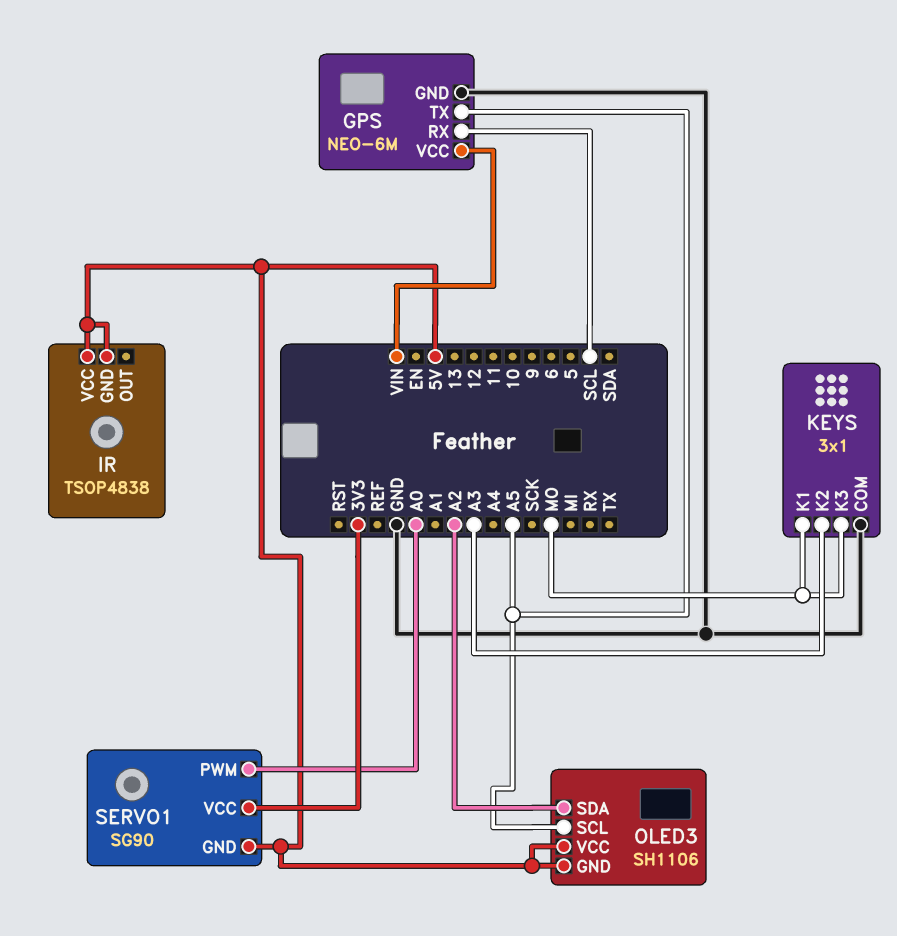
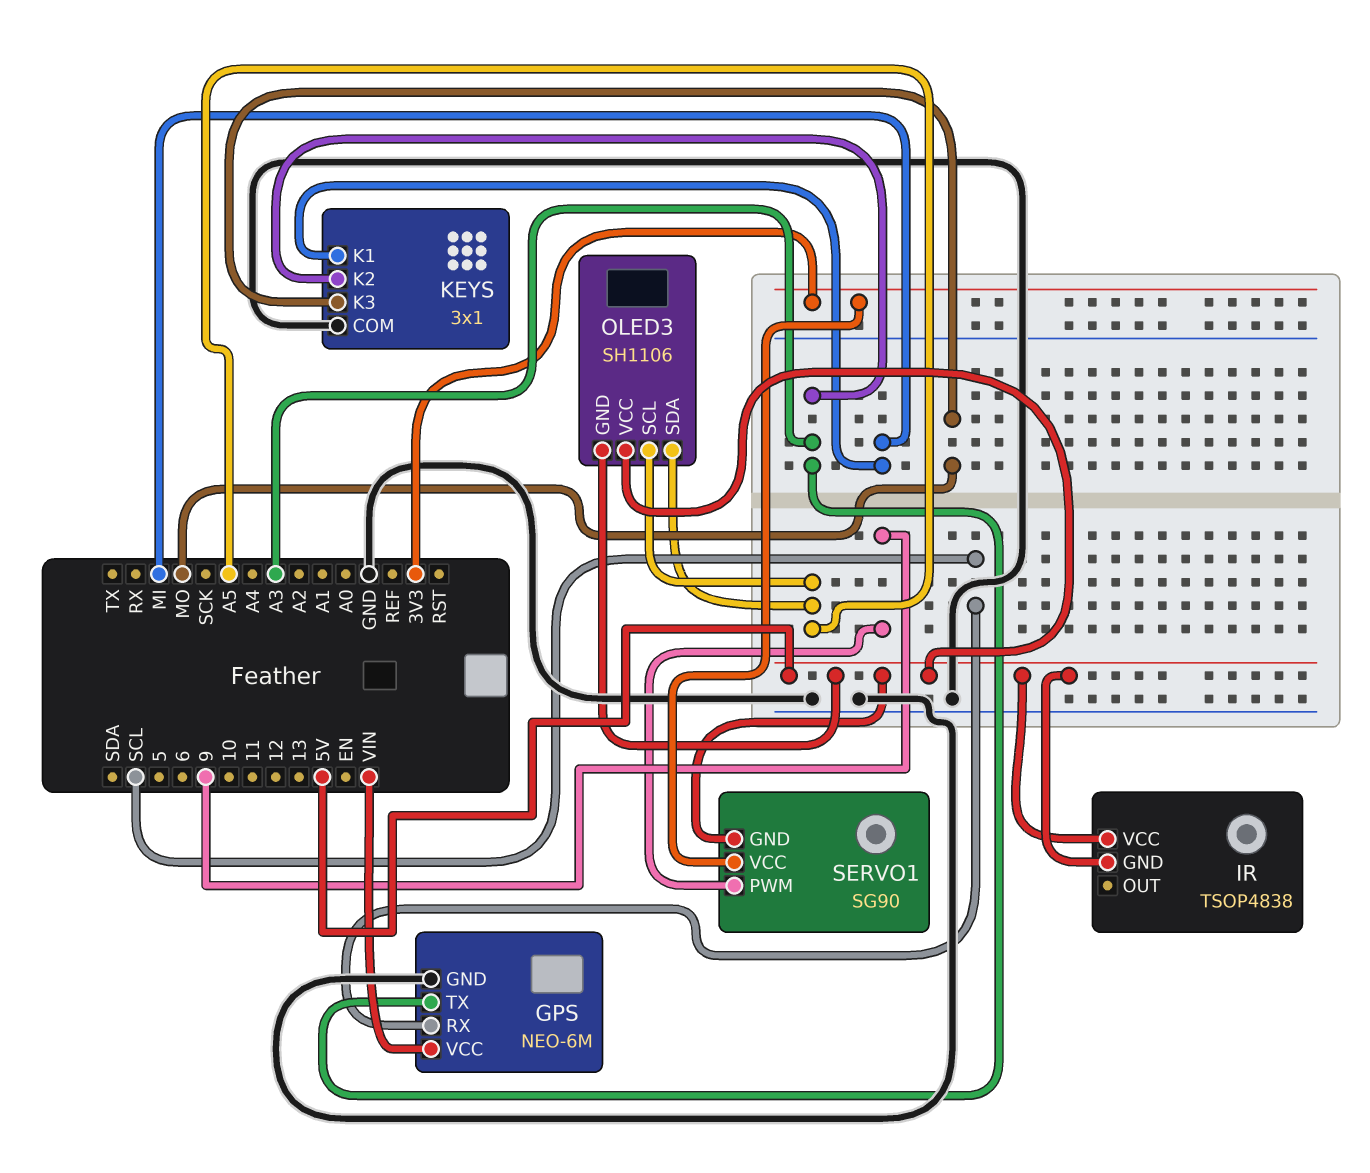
GPS pin TX: A5 -> A3
KEYS pin K1: MO -> MI
OLED3 pin SDA: A2 -> A5
SERVO1 pin PWM: A0 -> 9

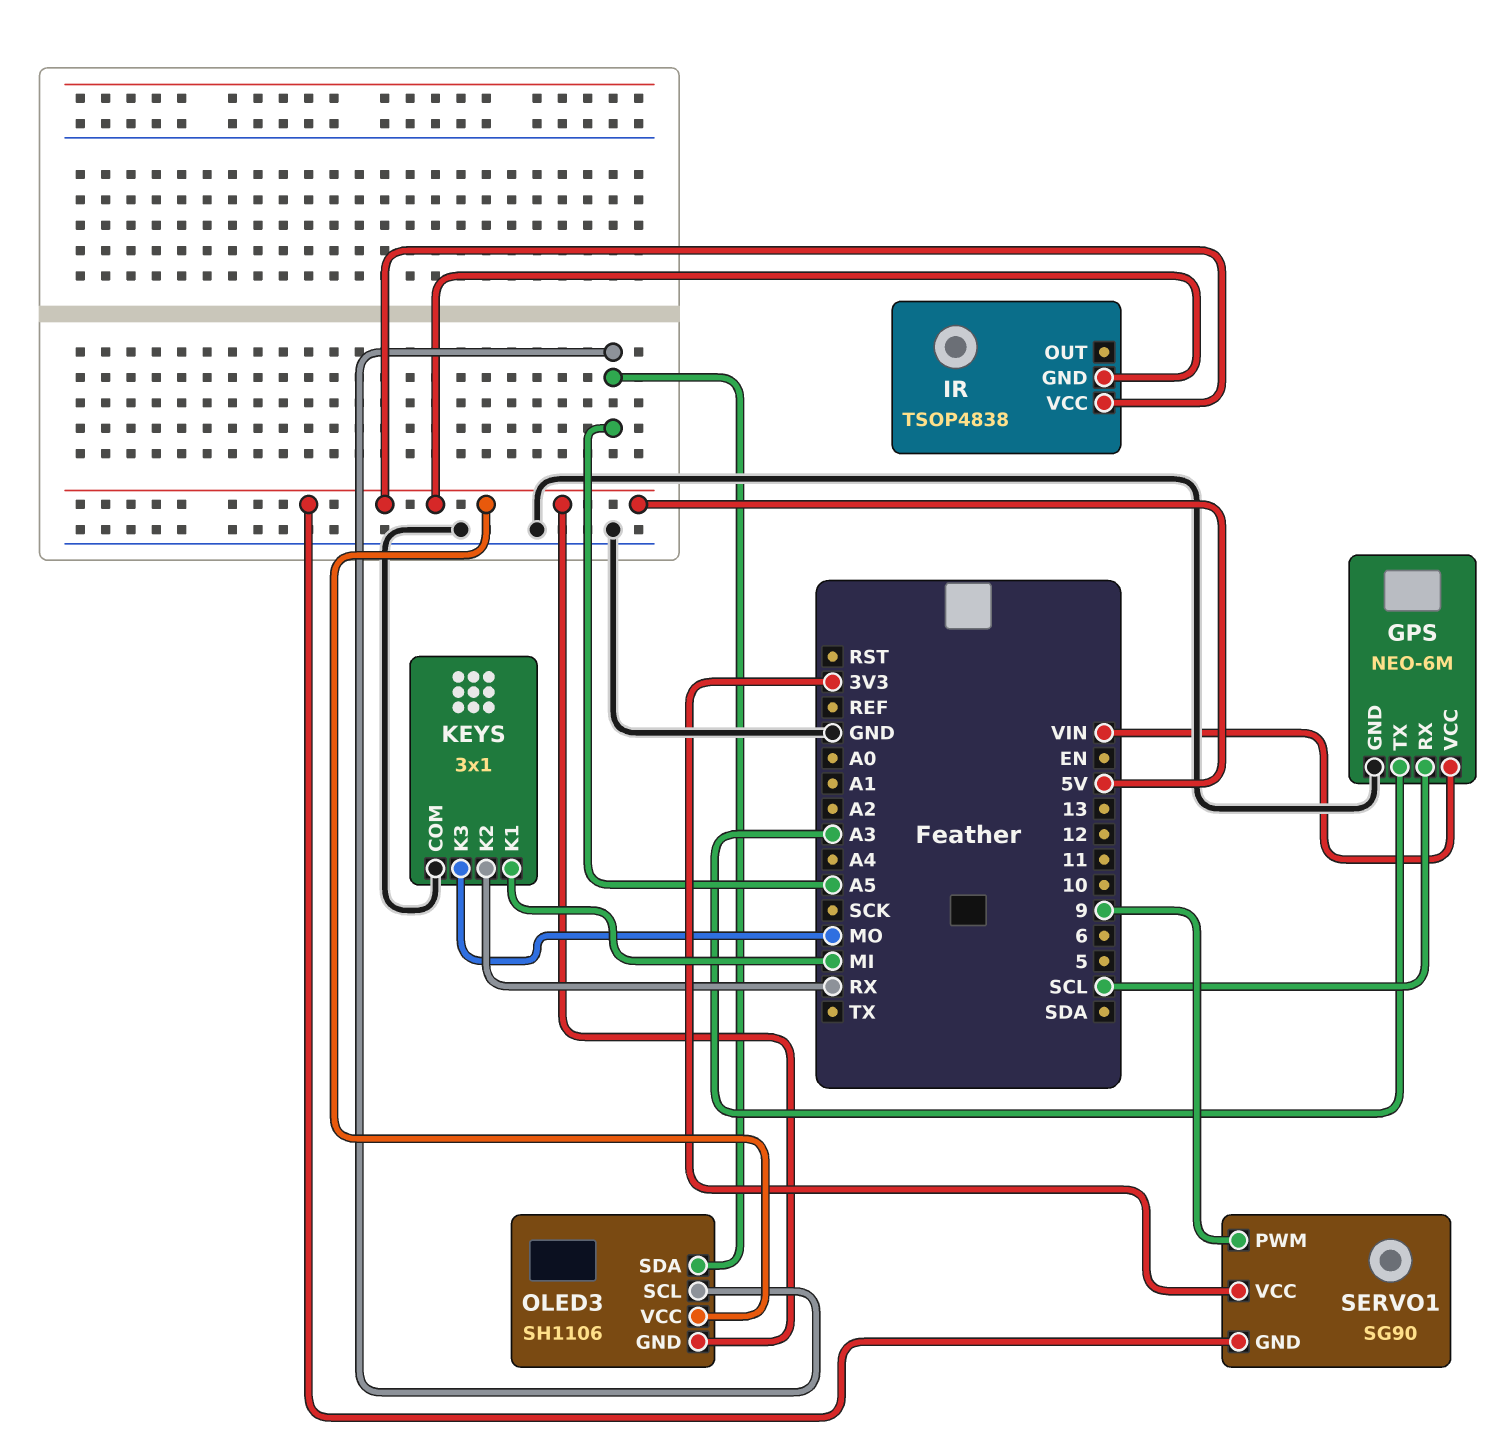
KEYS pin K2: A3 -> RX

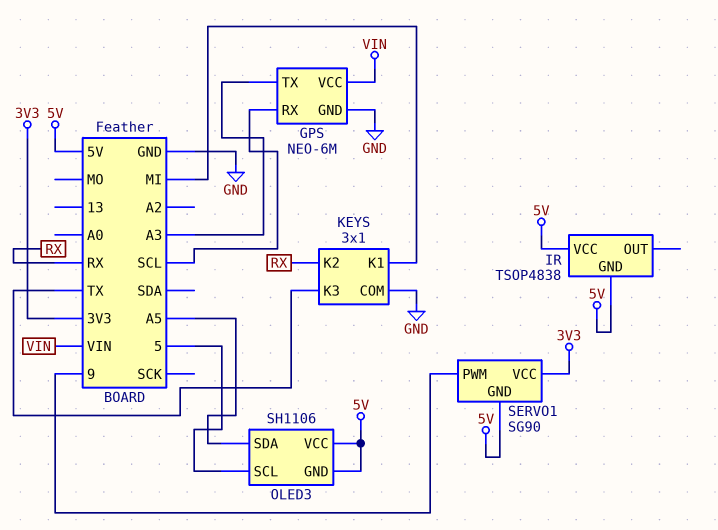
KEYS pin K3: MO -> TX
OLED3 pin SCL: A5 -> 5

